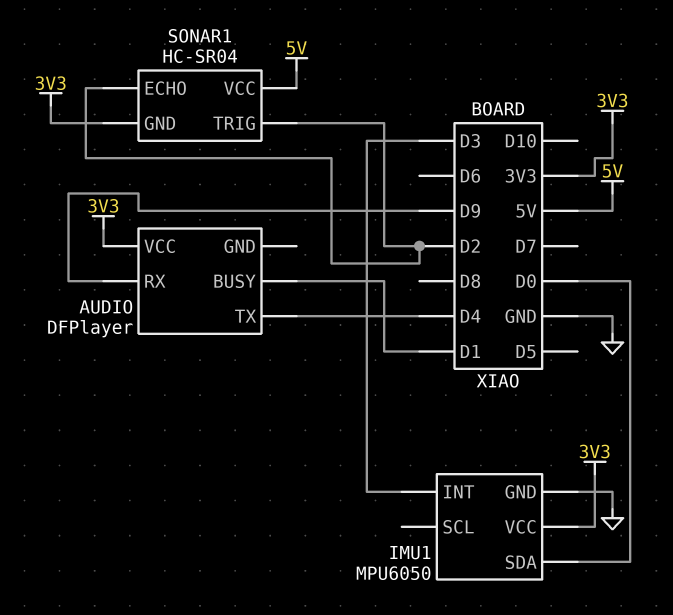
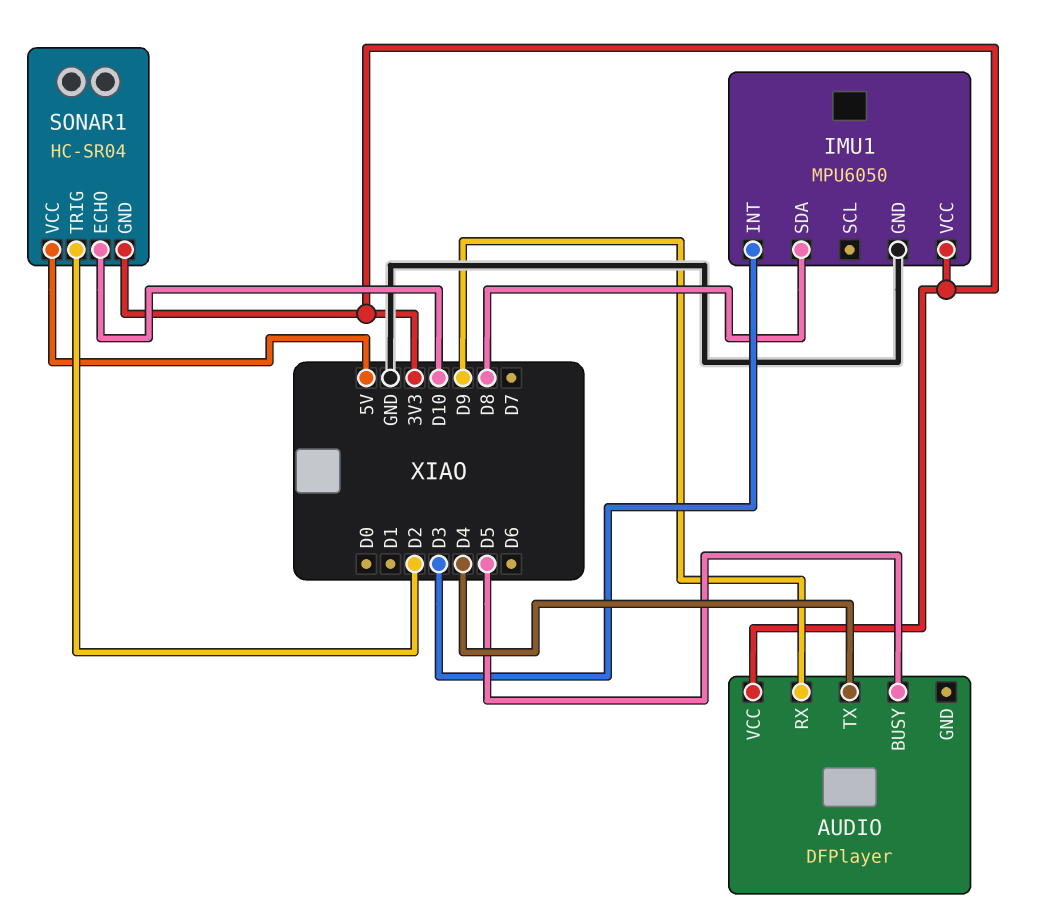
AUDIO pin BUSY: D1 -> D5
IMU1 pin SDA: D0 -> D8
SONAR1 pin ECHO: D2 -> D10

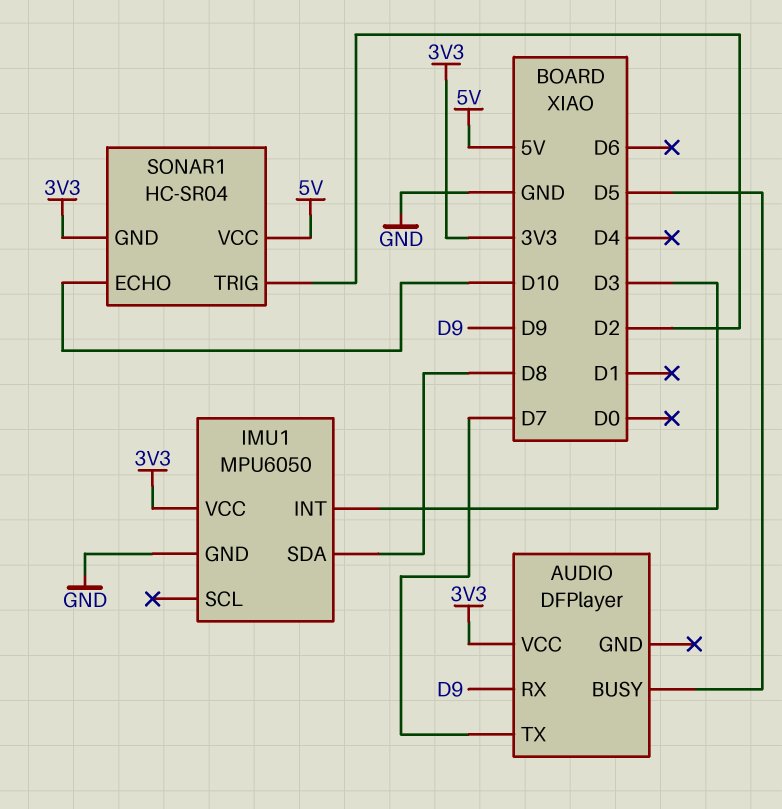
AUDIO pin TX: D4 -> D7

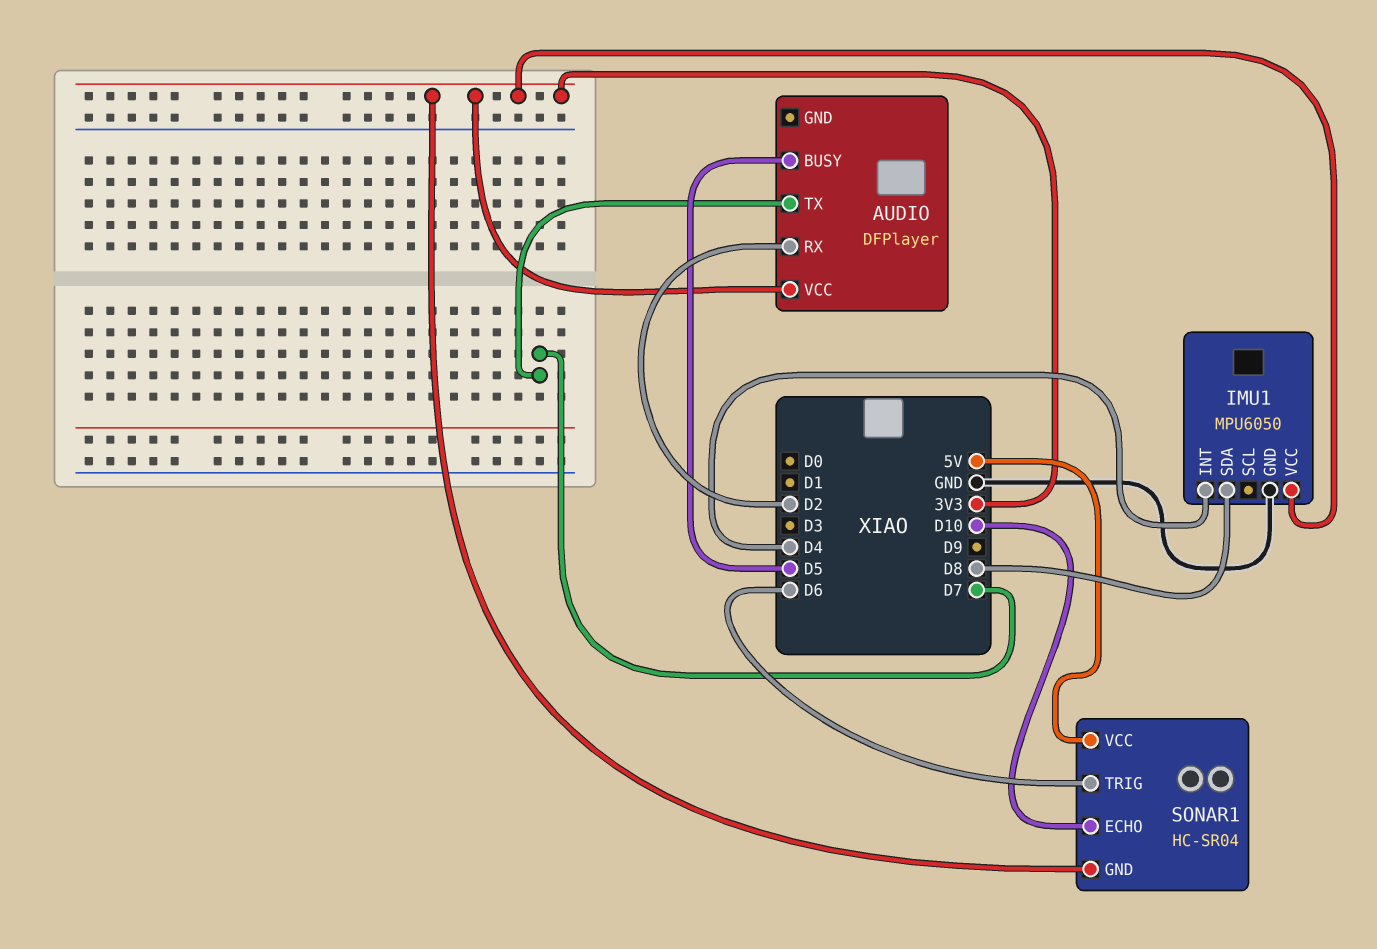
AUDIO pin RX: D9 -> D2
IMU1 pin INT: D3 -> D4
SONAR1 pin TRIG: D2 -> D6

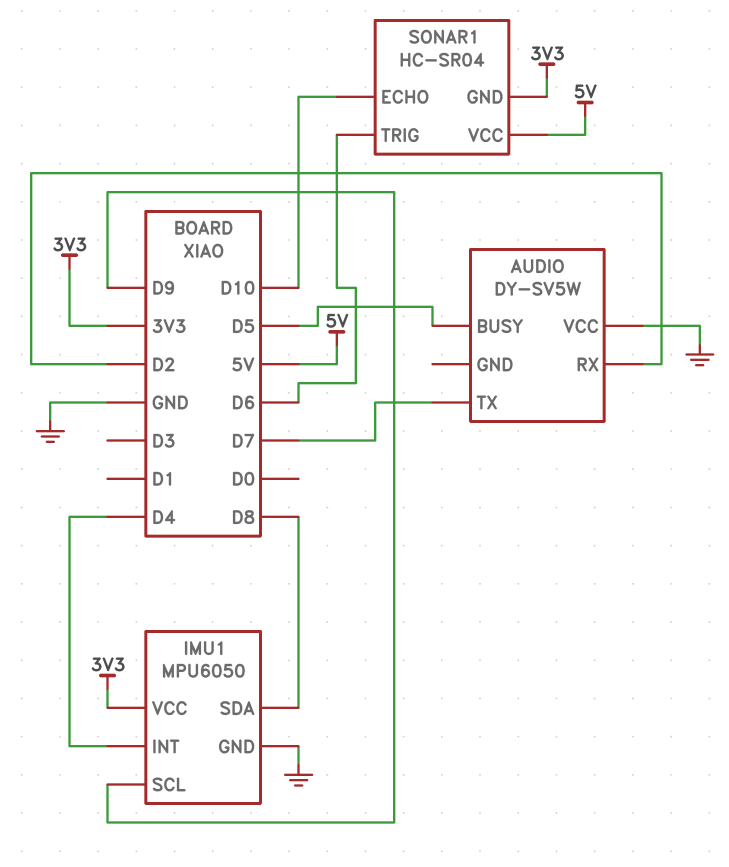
AUDIO: DFPlayer -> DY-SV5W
AUDIO pin VCC: 3V3 -> GND
IMU1 pin SCL: none -> D9

